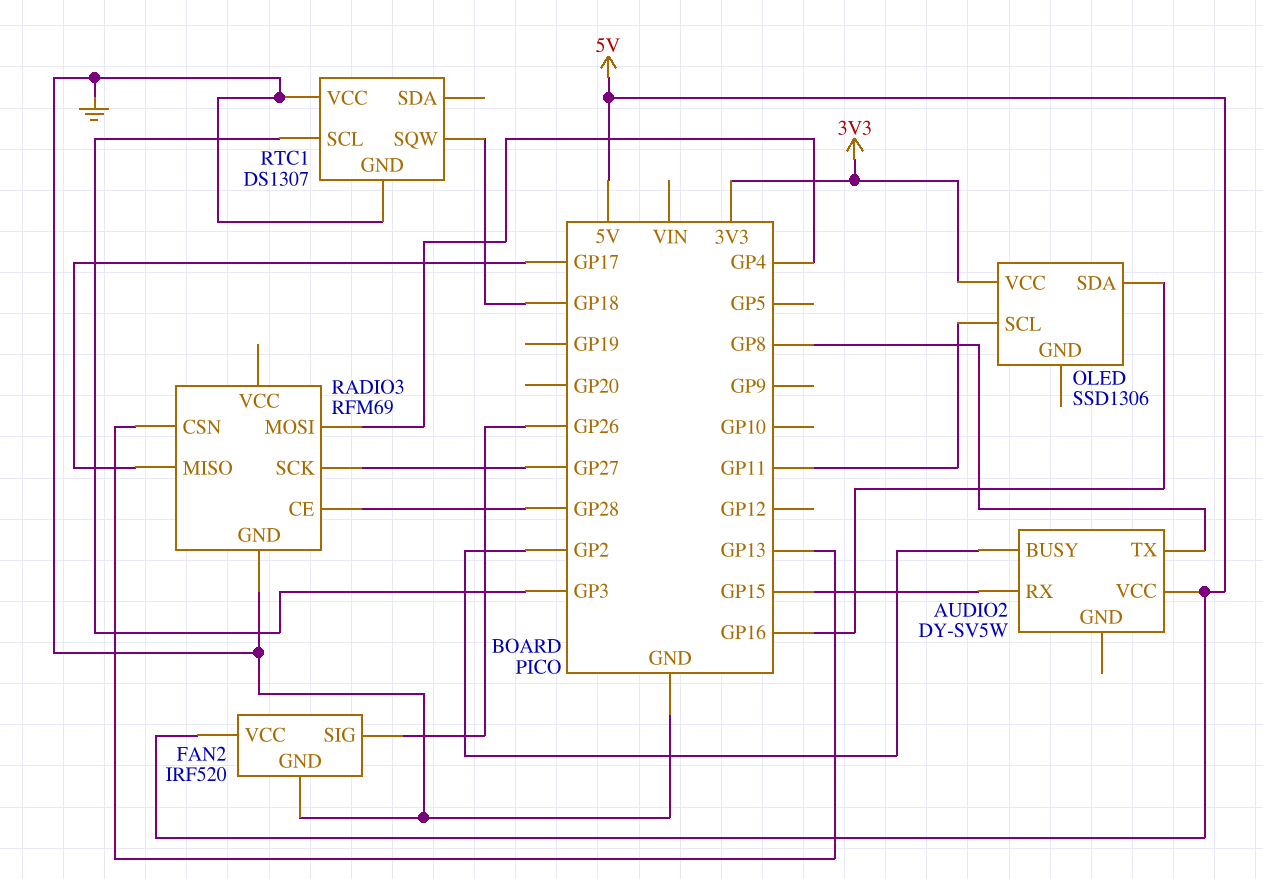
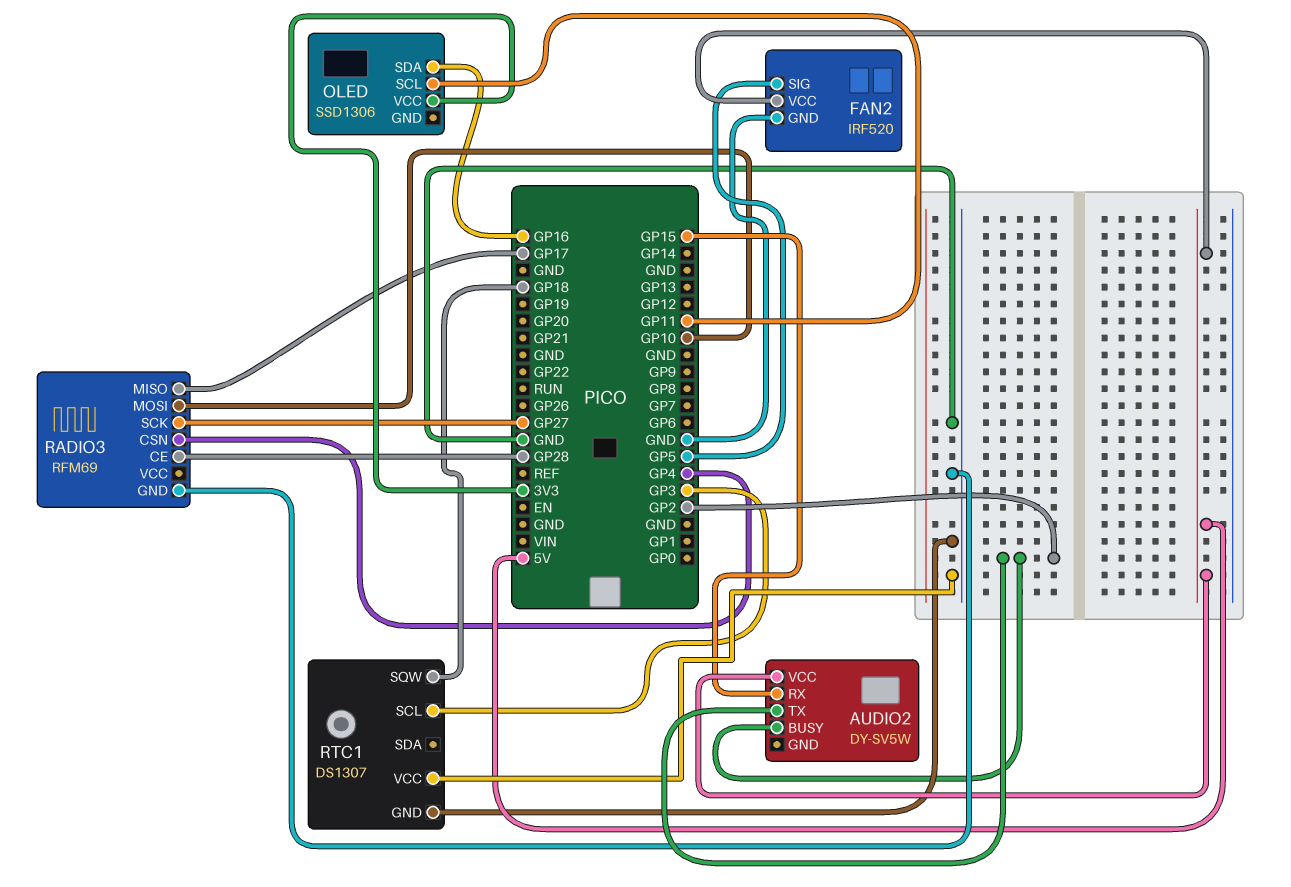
AUDIO2 pin TX: GP8 -> GP2
FAN2 pin SIG: GP26 -> GP5
RADIO3 pin CSN: GP13 -> GP4
RADIO3 pin MOSI: GP4 -> GP10

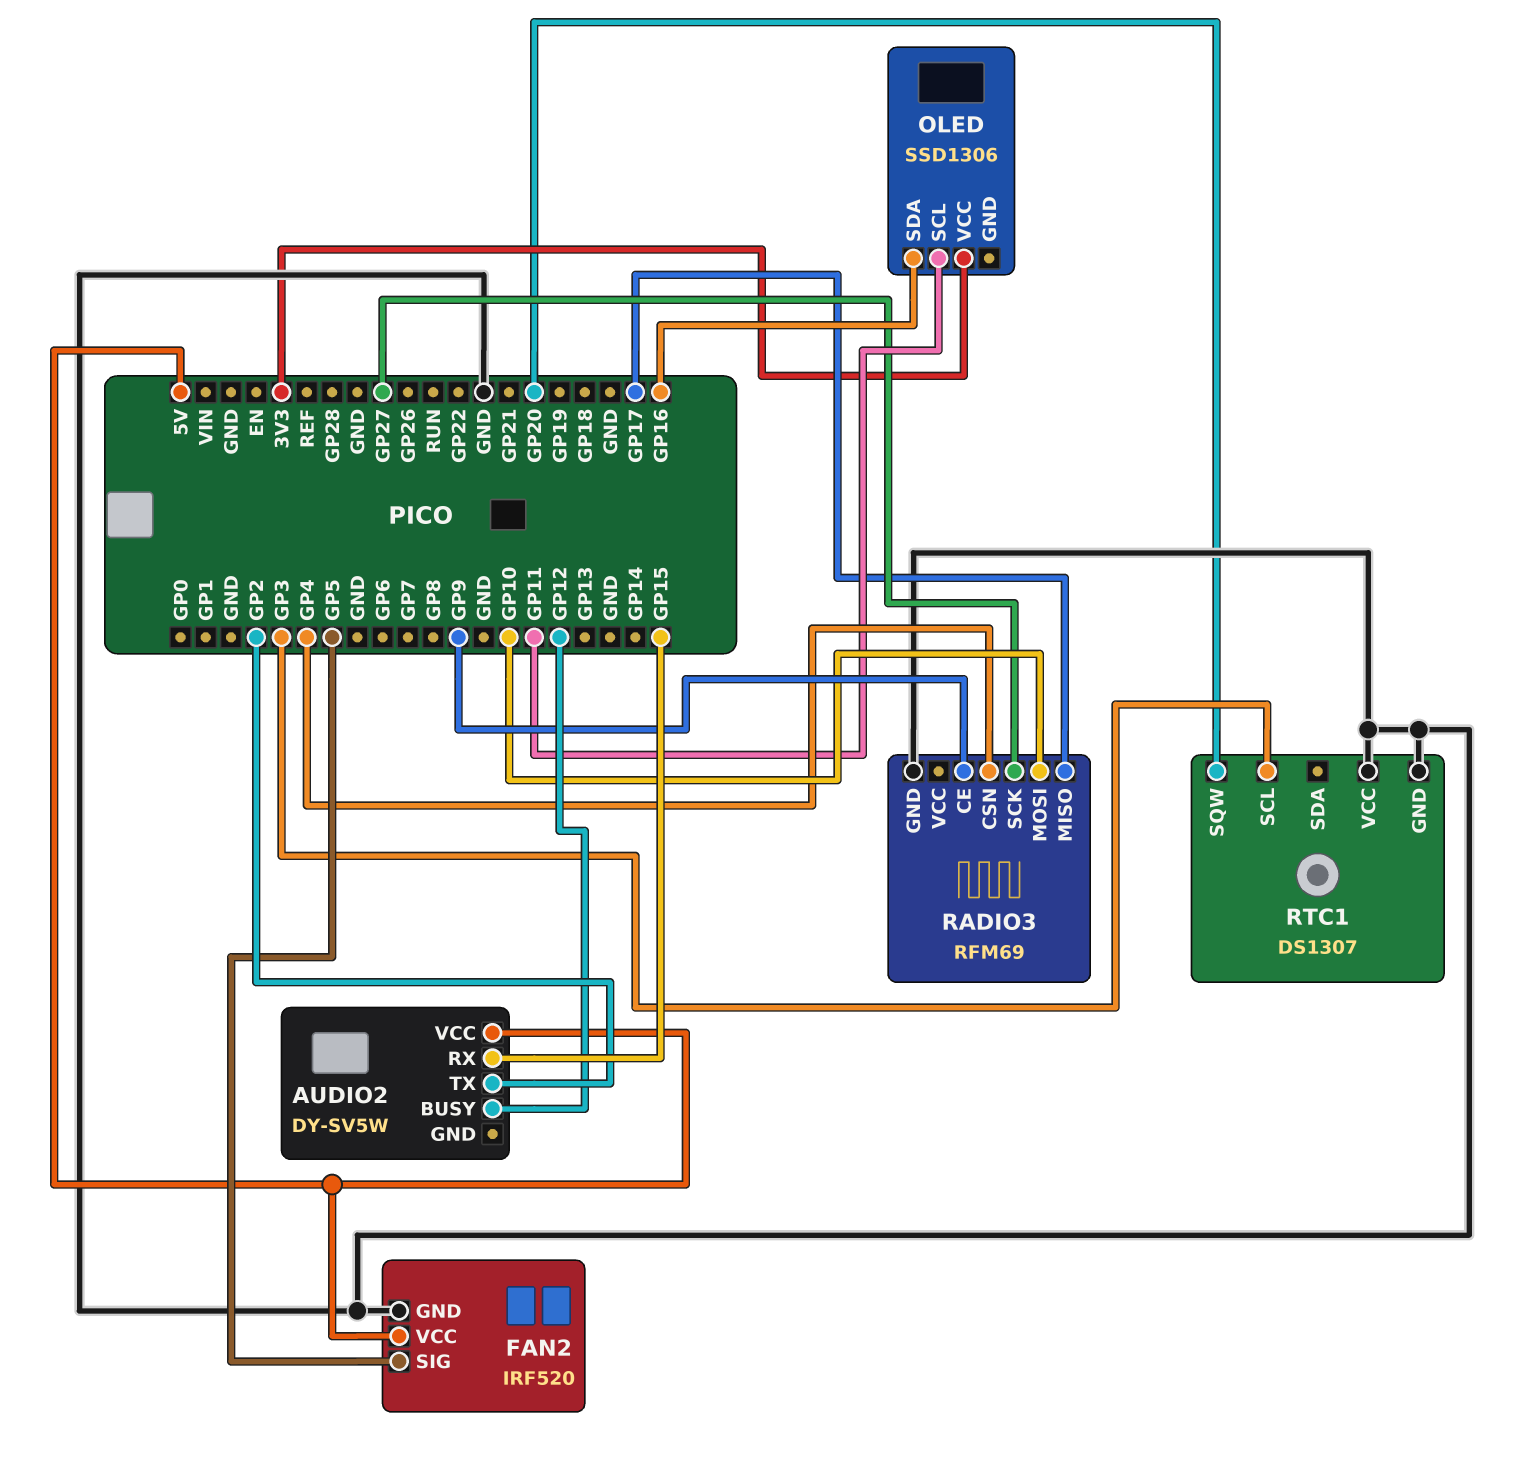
AUDIO2 pin BUSY: GP2 -> GP12
RADIO3 pin CE: GP28 -> GP9
RTC1 pin SQW: GP18 -> GP20

